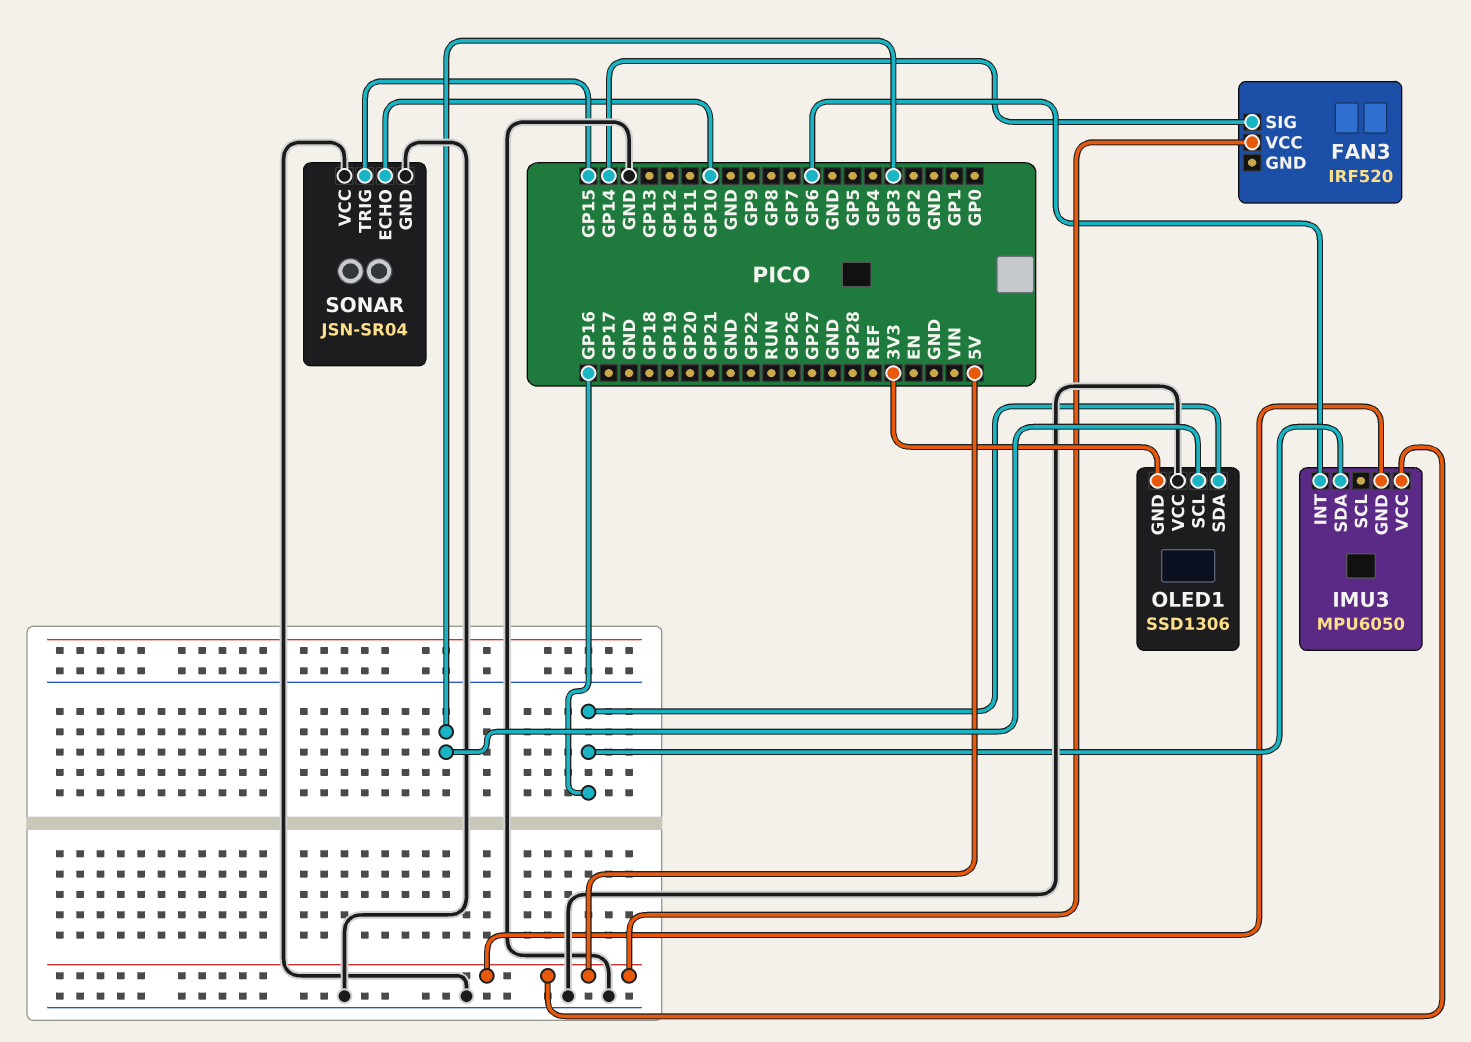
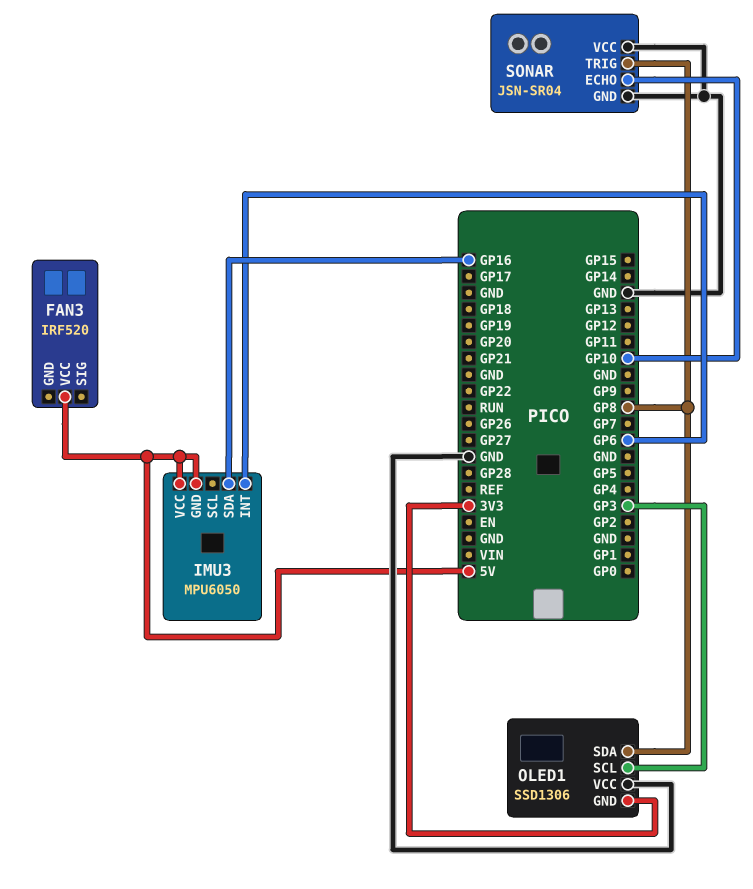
FAN3 pin SIG: GP14 -> none
OLED1 pin SDA: GP16 -> GP8
SONAR pin TRIG: GP15 -> GP8

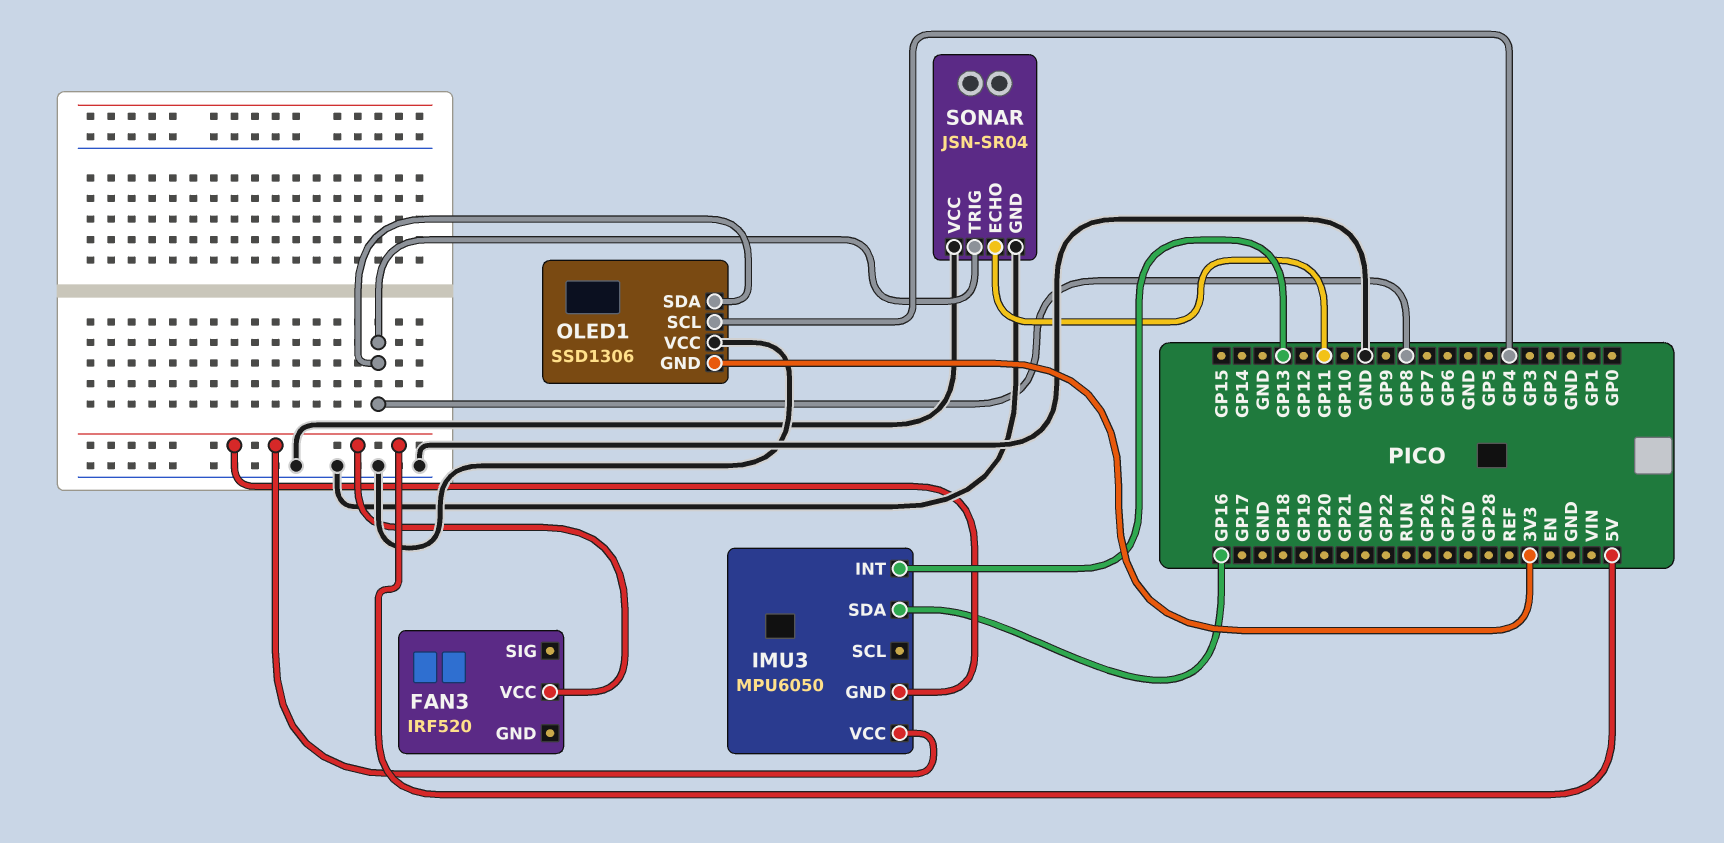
IMU3 pin INT: GP6 -> GP13
OLED1 pin SCL: GP3 -> GP4
SONAR pin ECHO: GP10 -> GP11

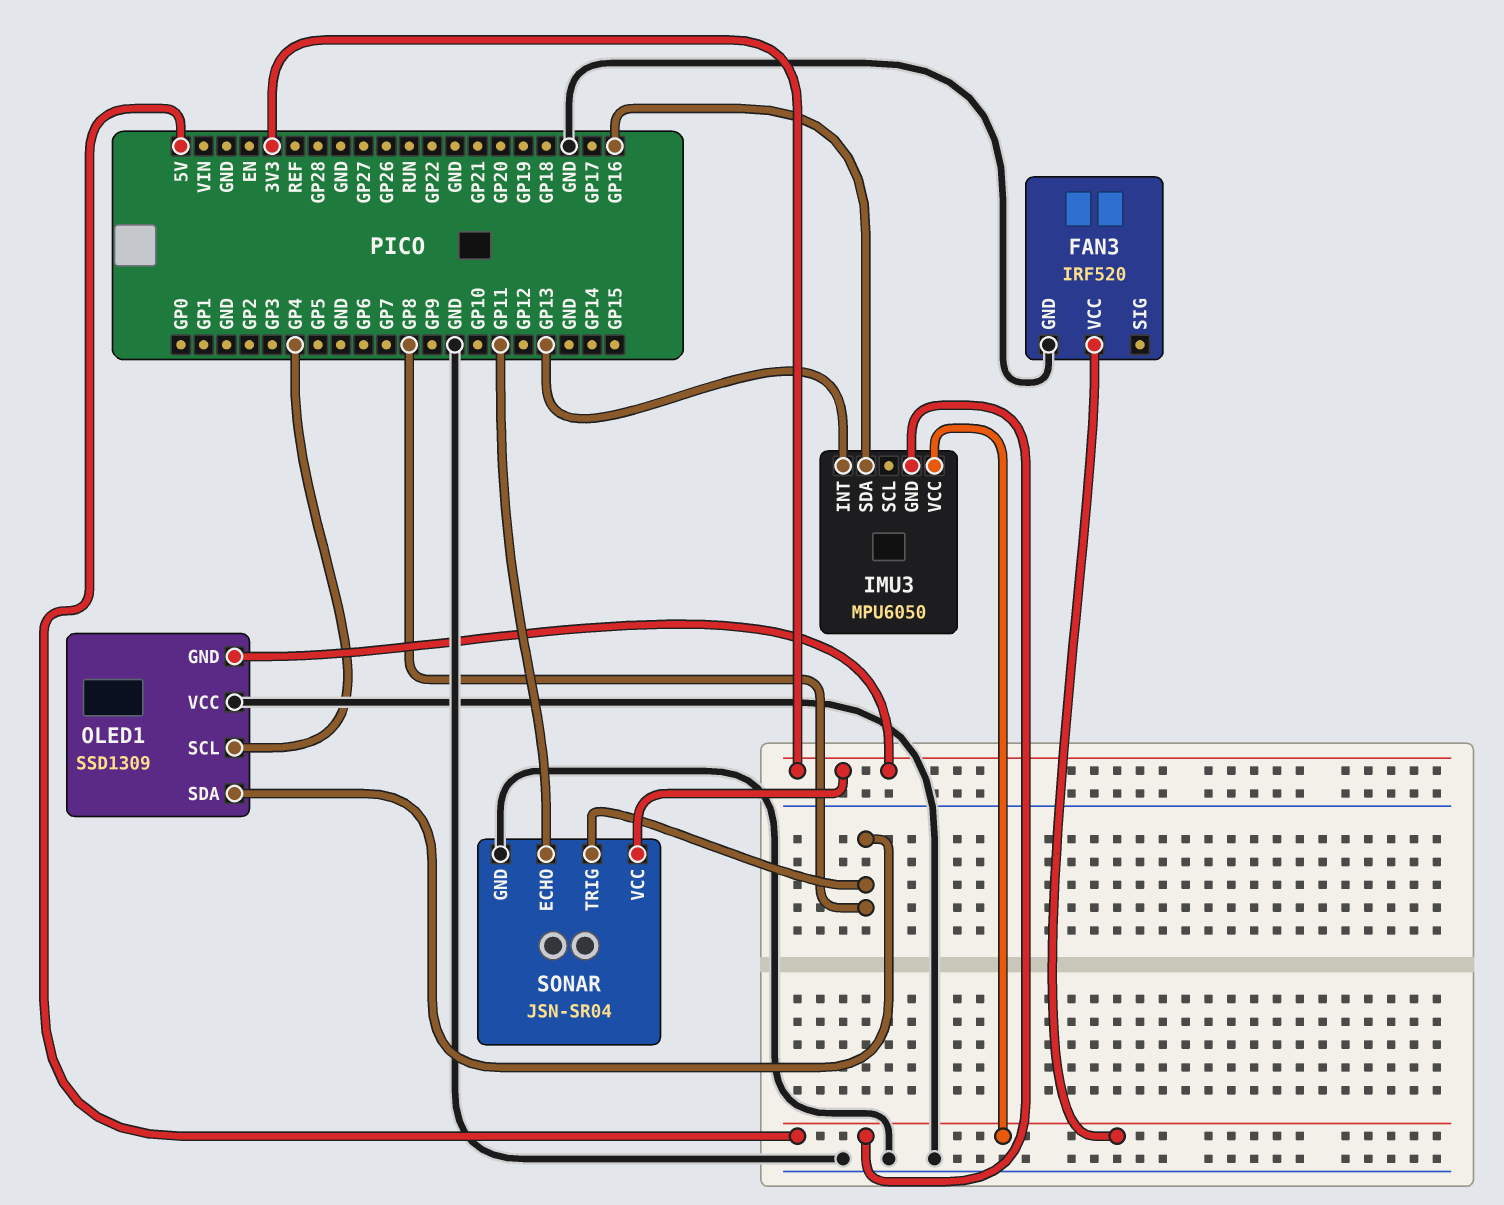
FAN3 pin GND: none -> GND
OLED1: SSD1306 -> SSD1309
SONAR pin VCC: GND -> 3V3

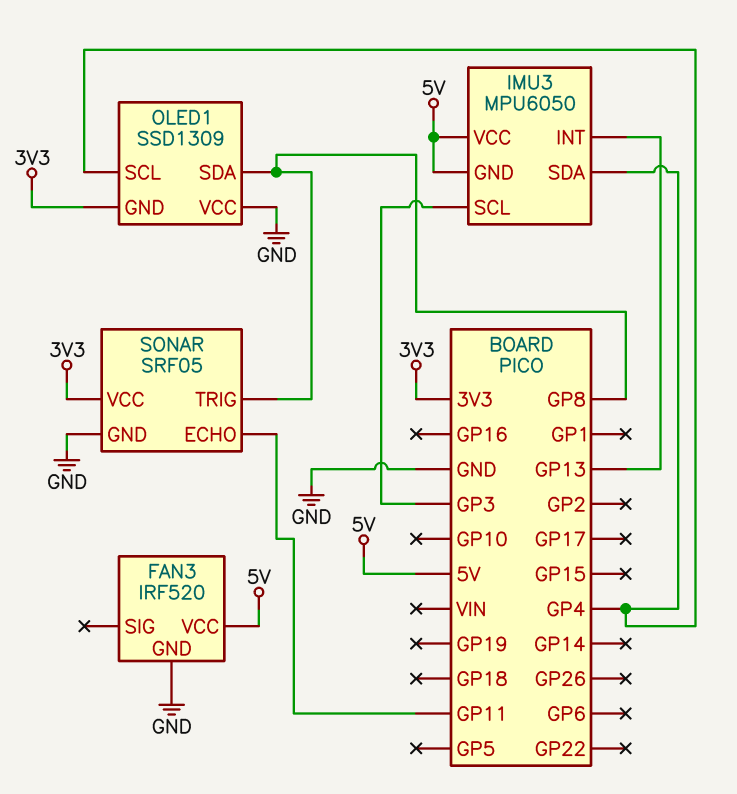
IMU3 pin SCL: none -> GP3
IMU3 pin SDA: GP16 -> GP4
SONAR: JSN-SR04 -> SRF05

